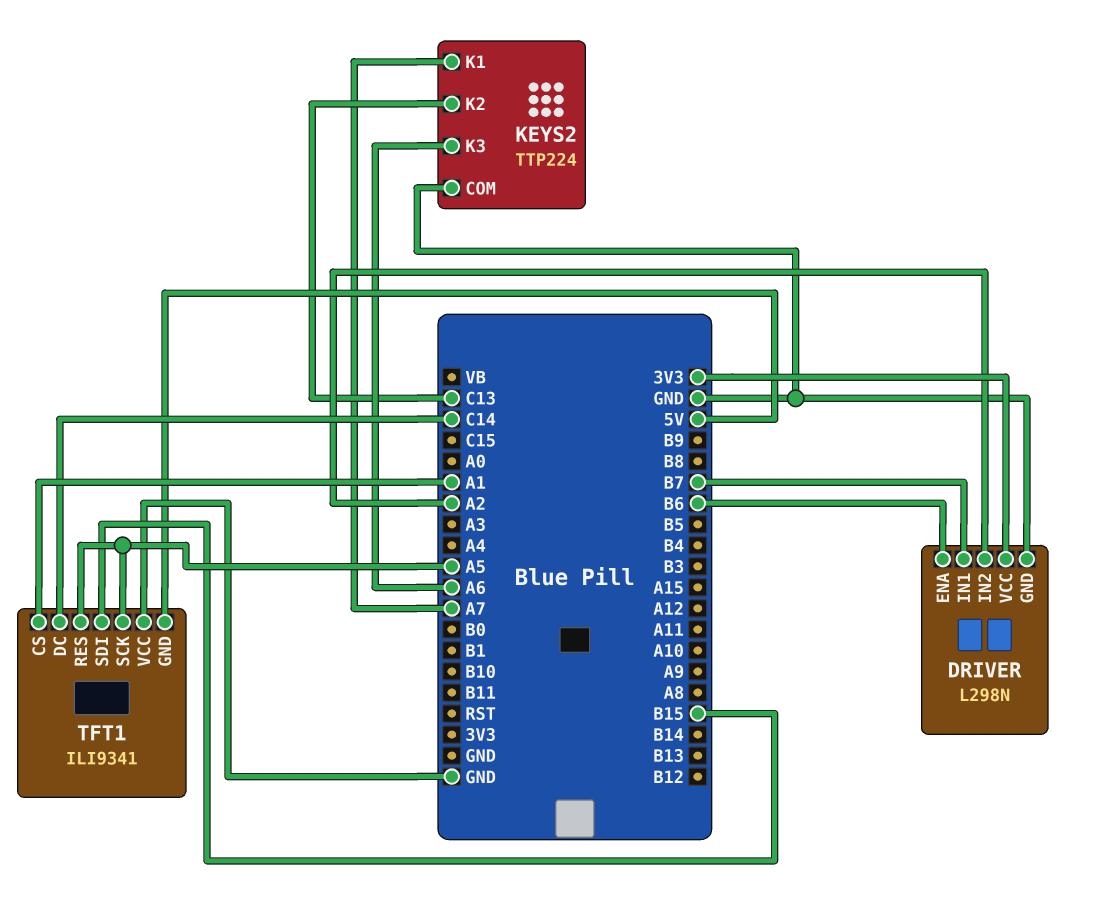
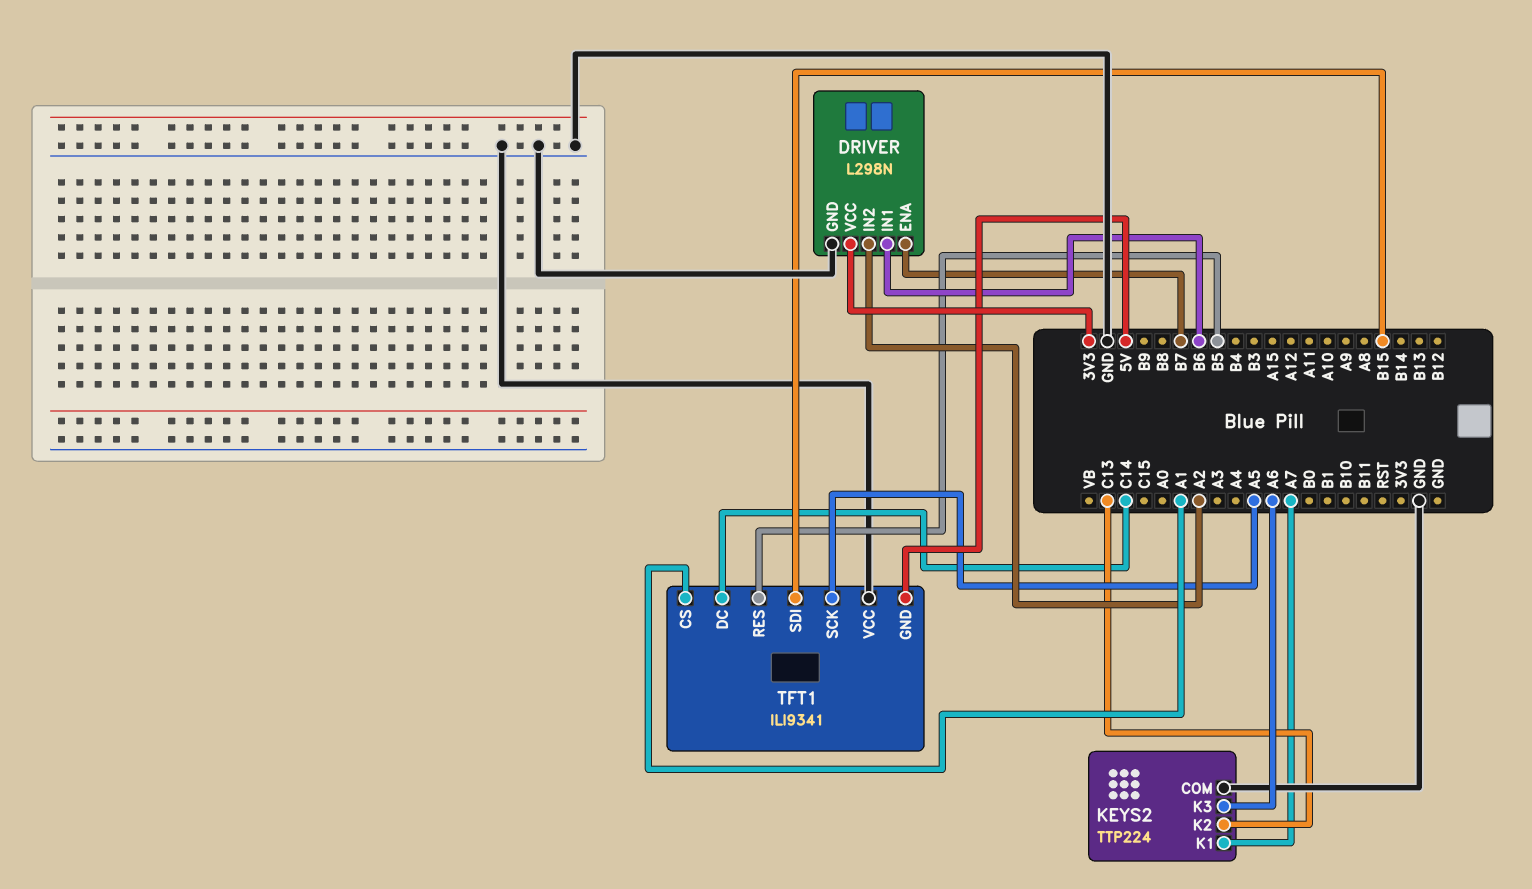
DRIVER pin ENA: B6 -> B7
DRIVER pin IN1: B7 -> B6
TFT1 pin RES: A5 -> B5

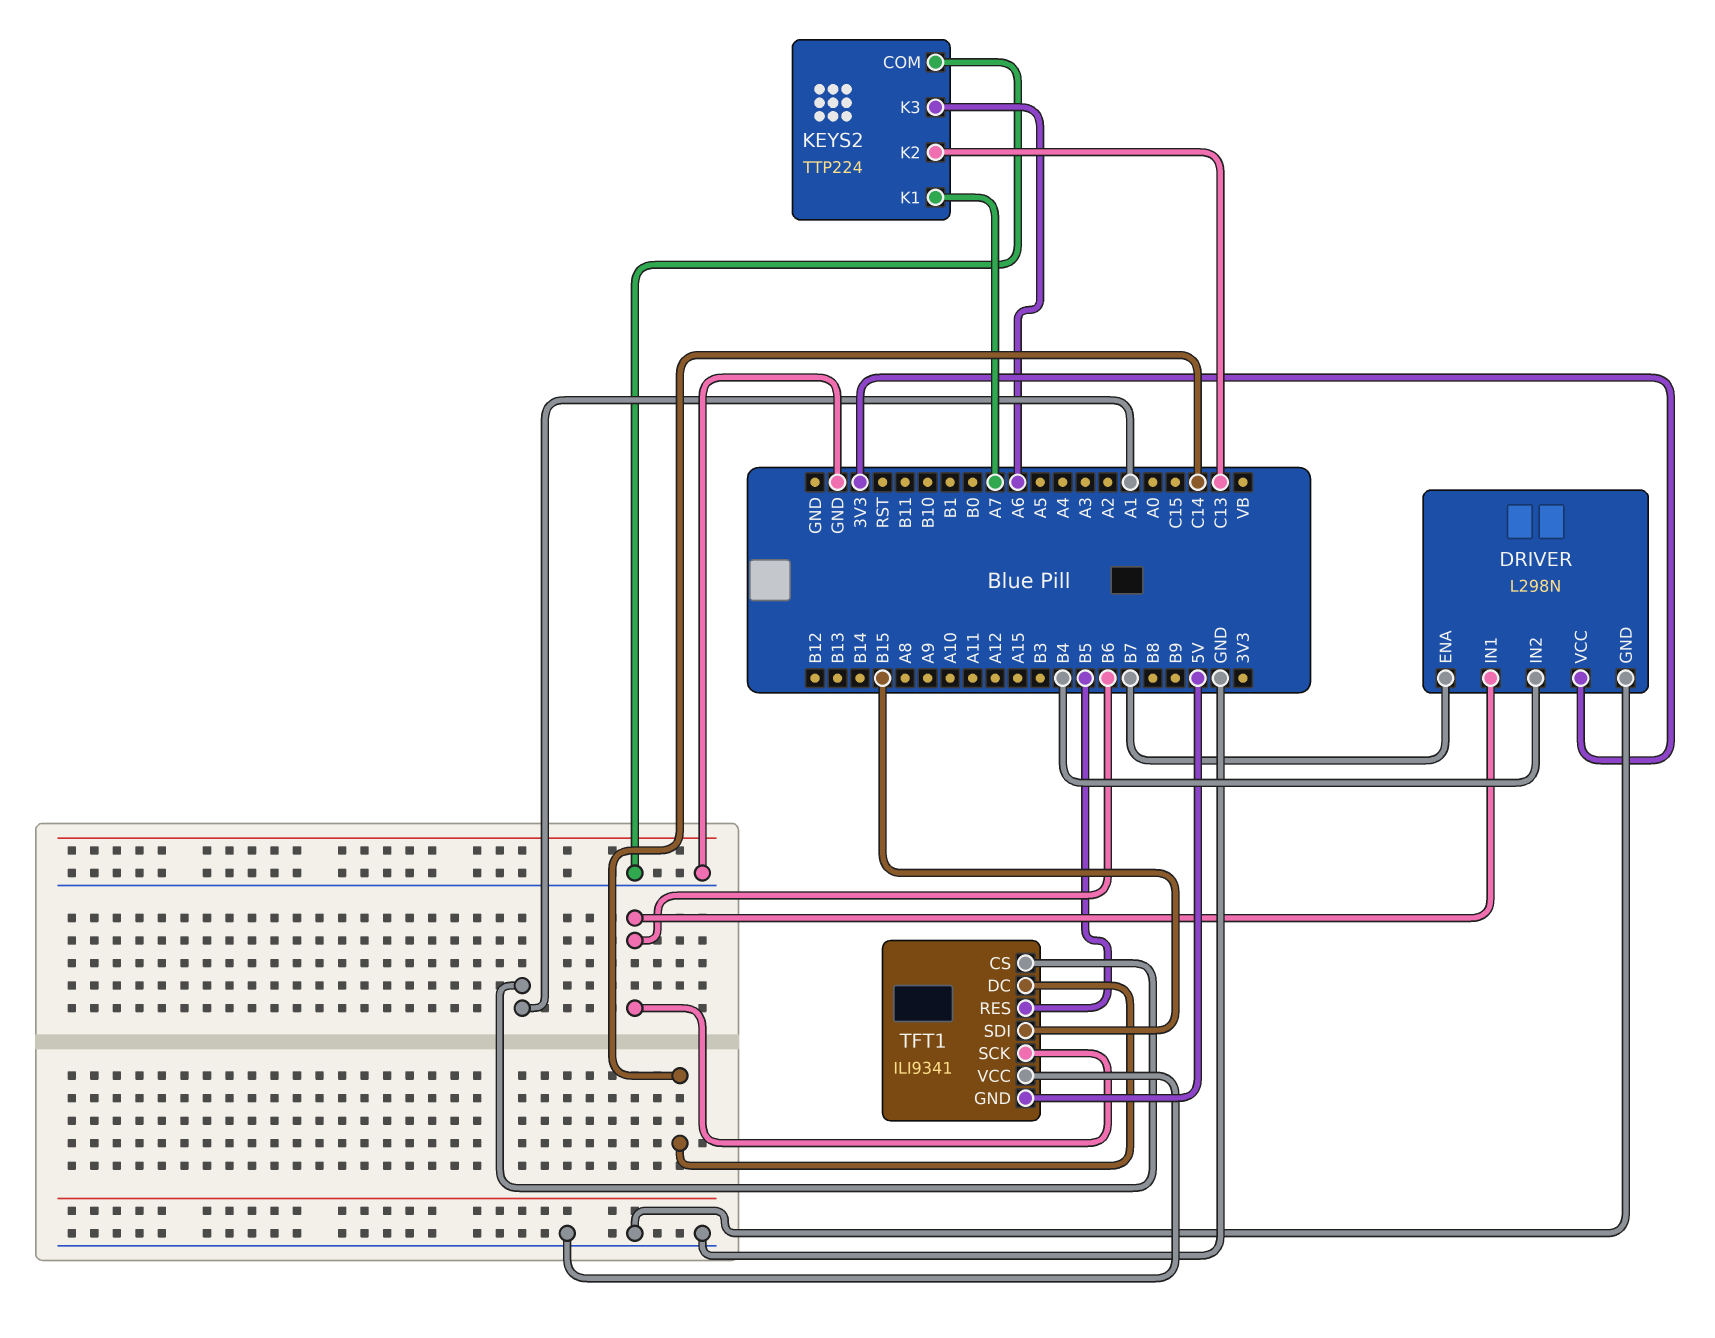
DRIVER pin IN2: A2 -> B4
TFT1 pin SCK: A5 -> B6

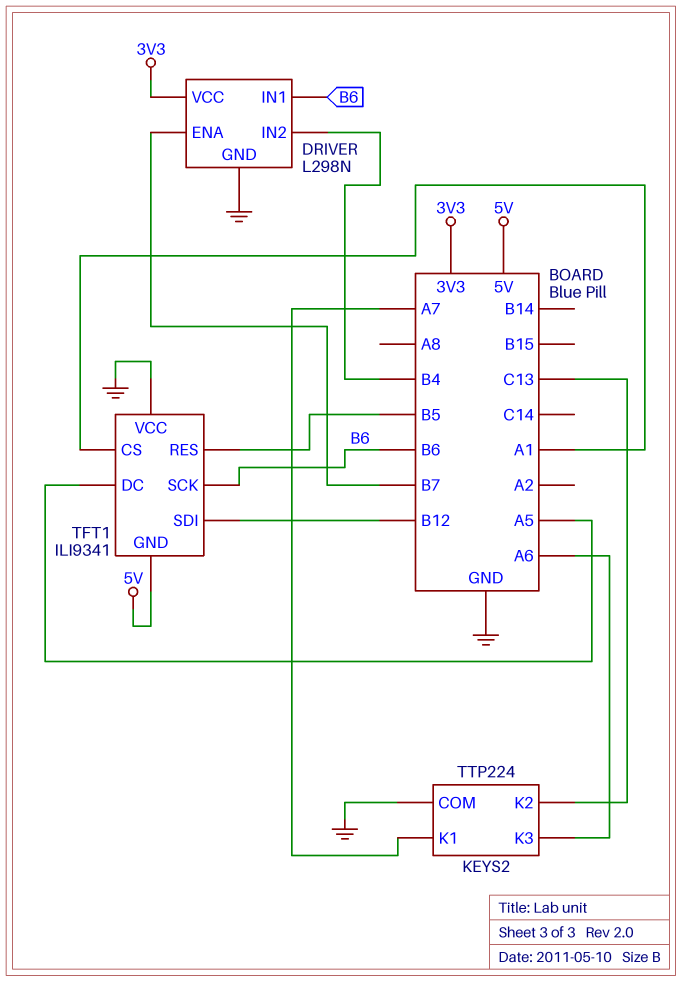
TFT1 pin DC: C14 -> A5
TFT1 pin SDI: B15 -> B12

